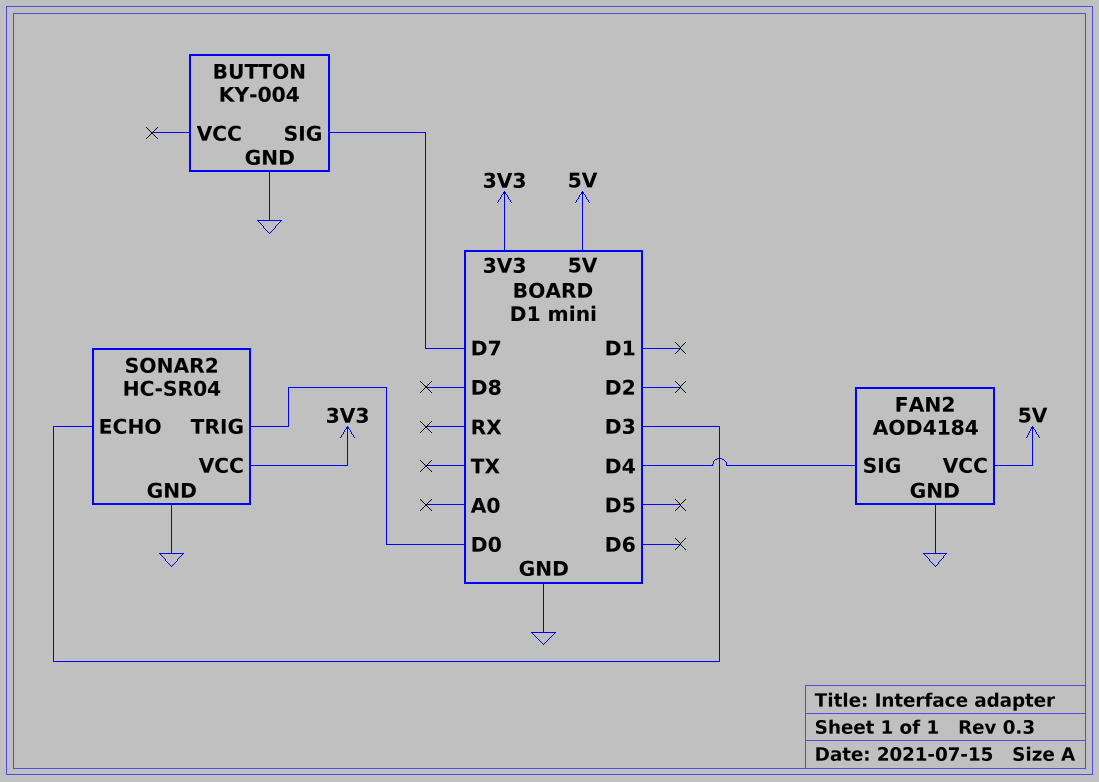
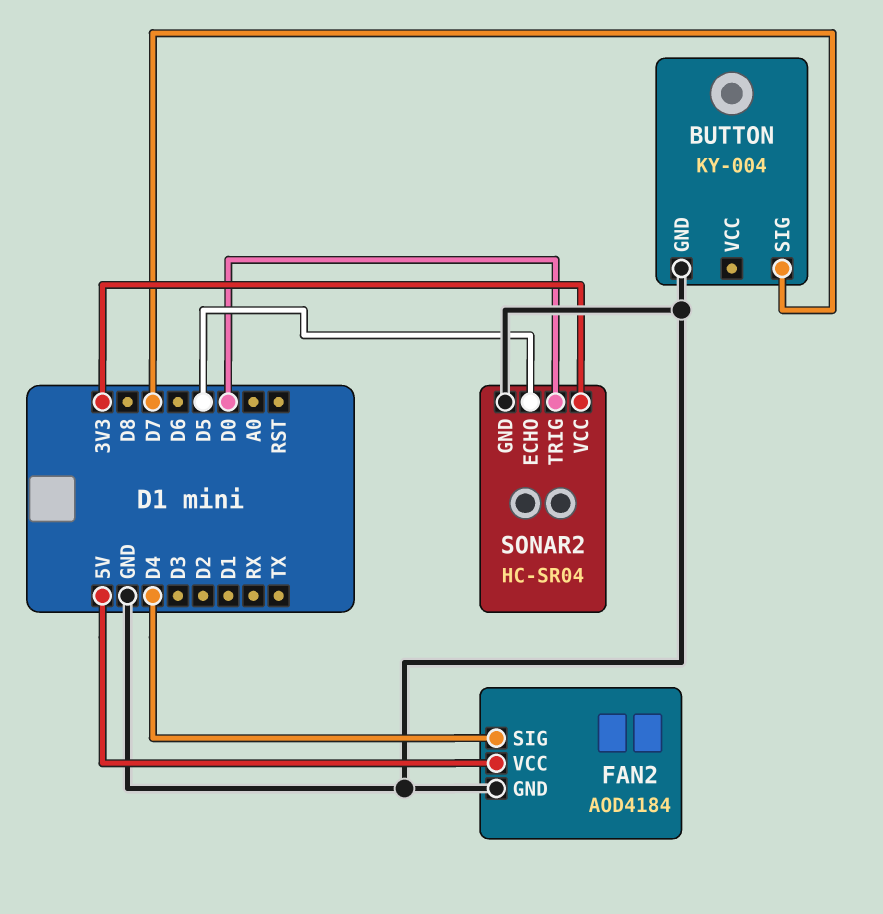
SONAR2 pin ECHO: D3 -> D5

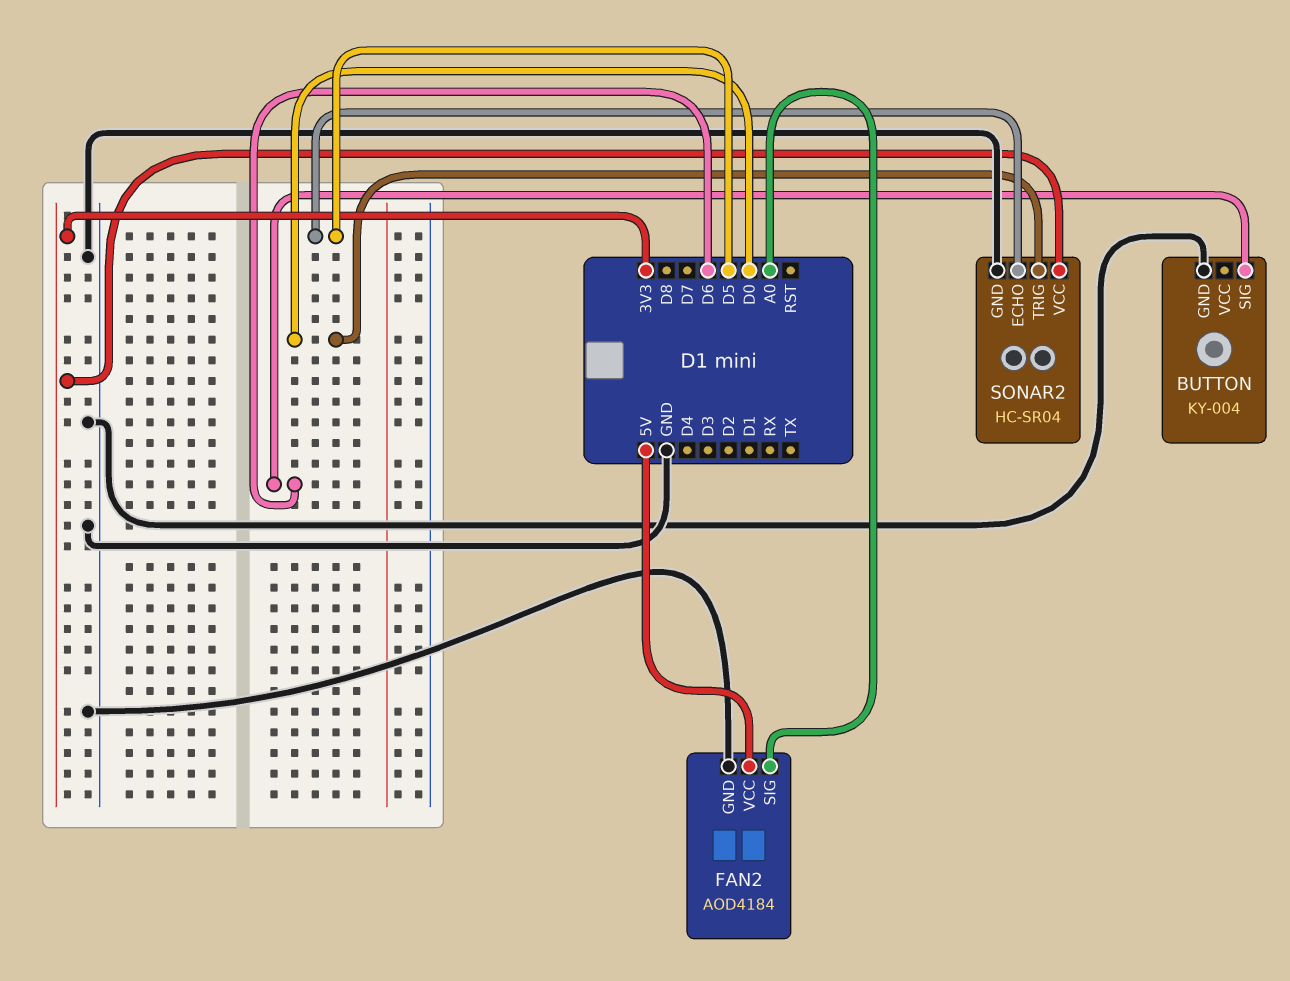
BUTTON pin SIG: D7 -> D6
FAN2 pin SIG: D4 -> A0

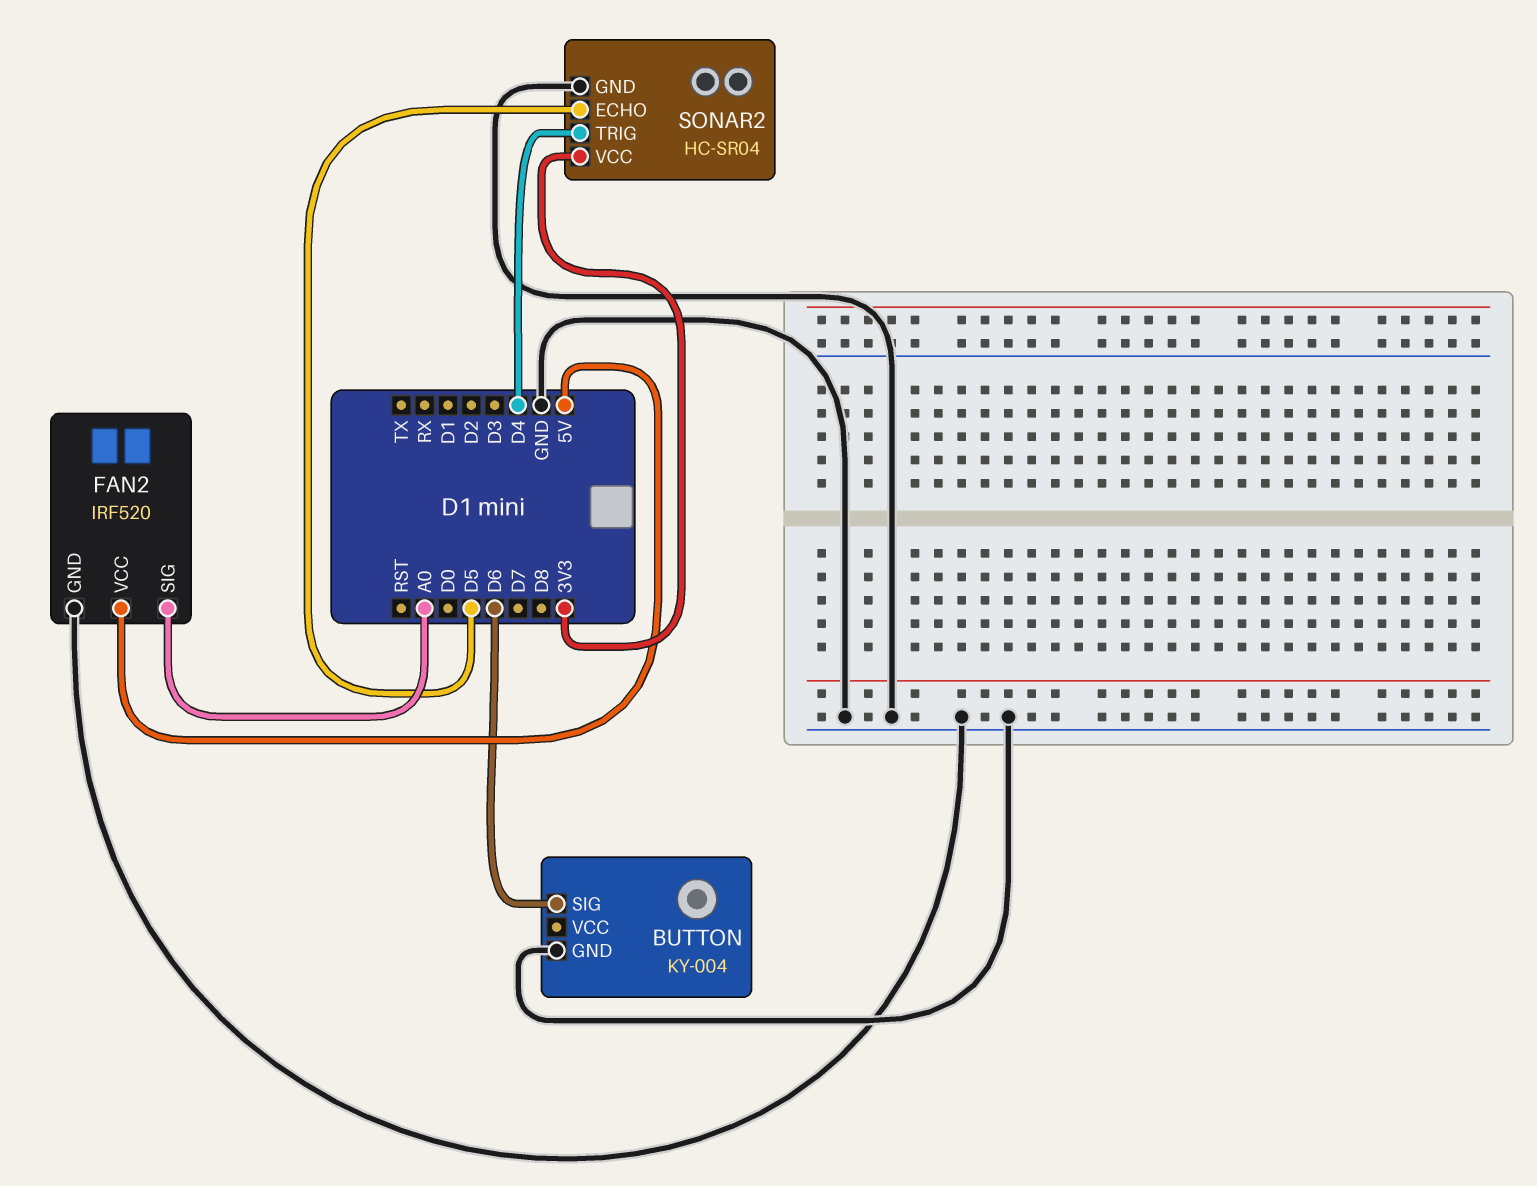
FAN2: AOD4184 -> IRF520
SONAR2 pin TRIG: D0 -> D4

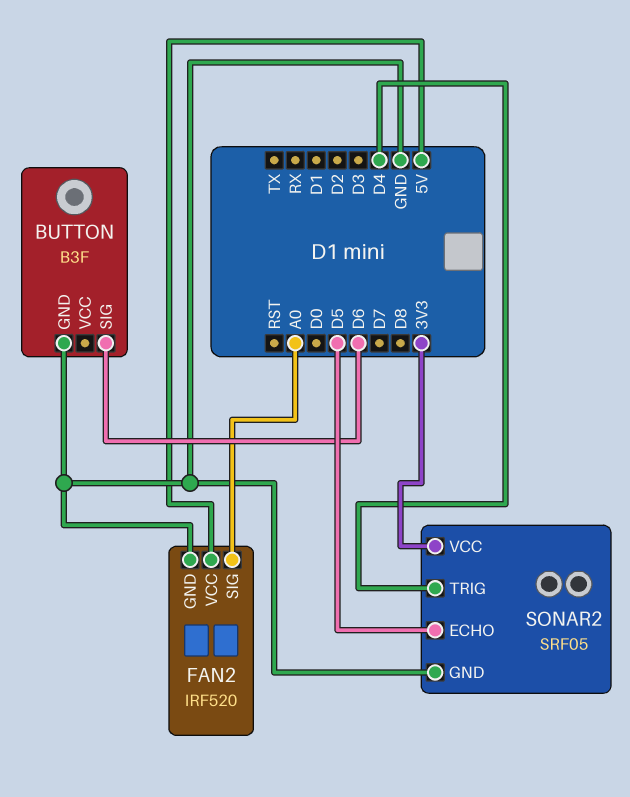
BUTTON: KY-004 -> B3F
SONAR2: HC-SR04 -> SRF05

